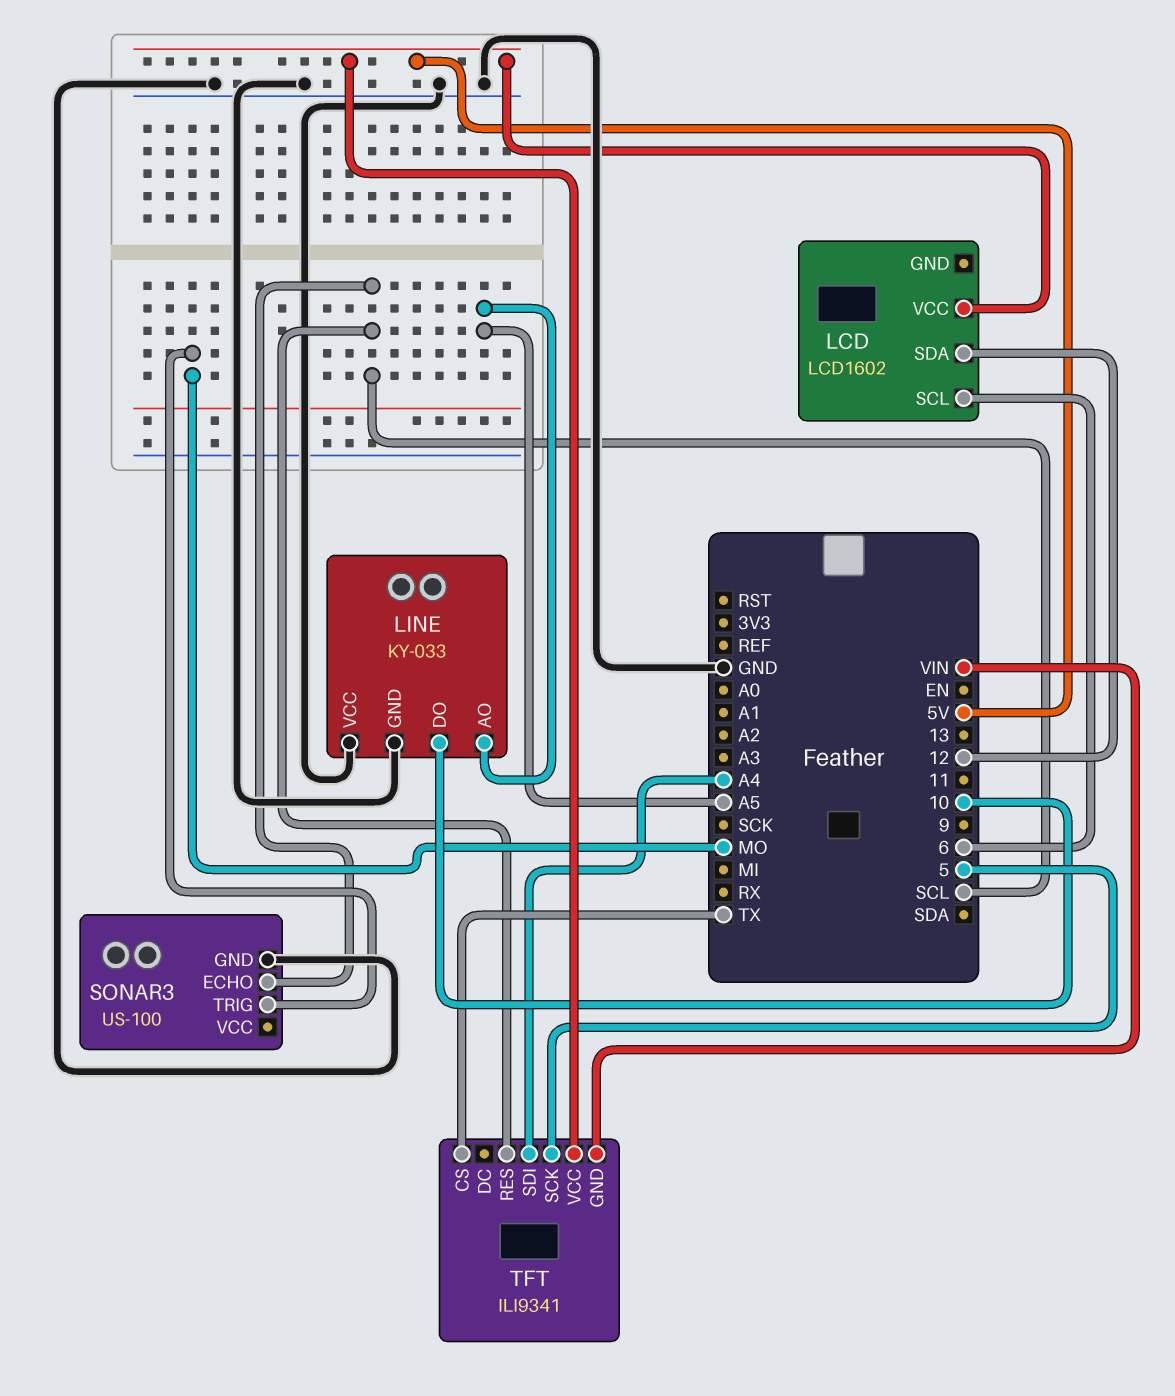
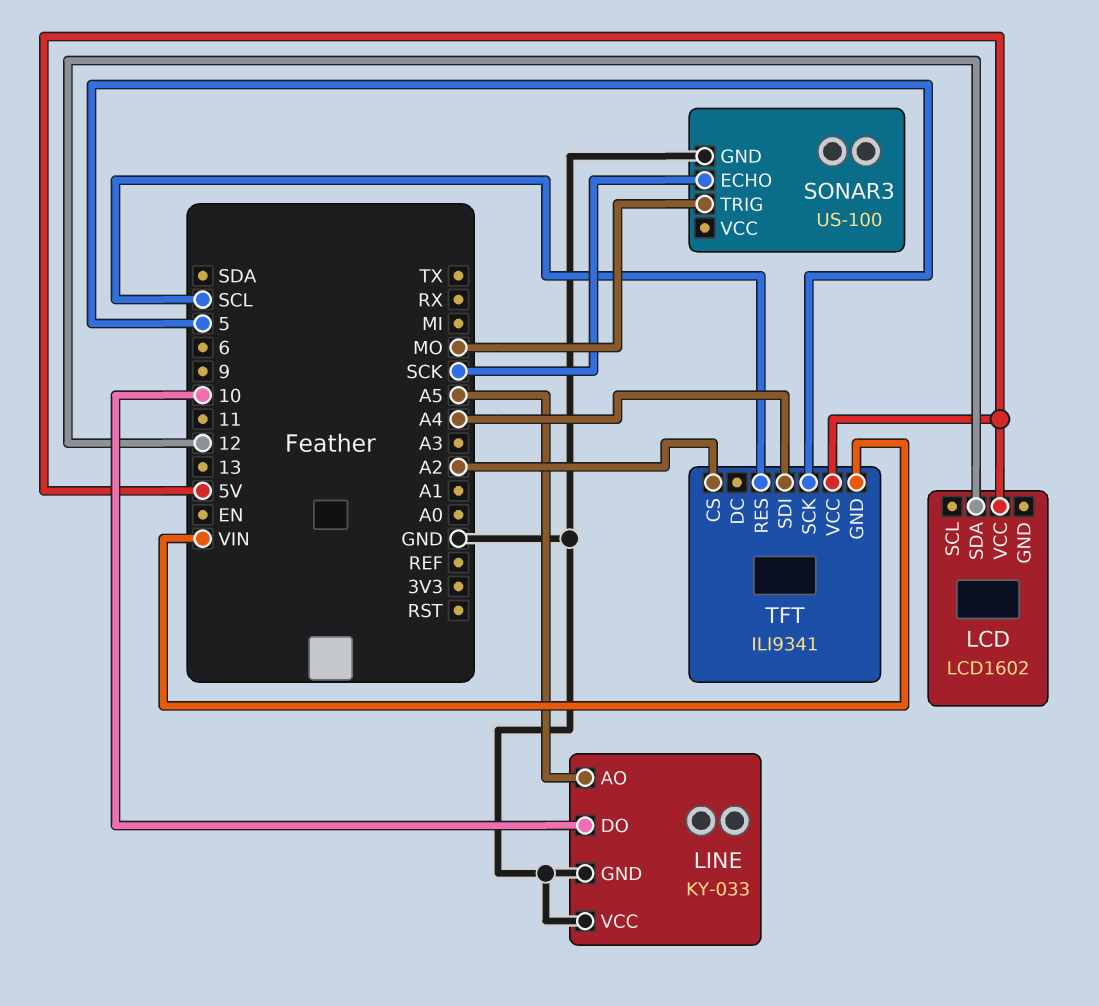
LCD pin SCL: 6 -> none
SONAR3 pin ECHO: SCL -> SCK
TFT pin CS: TX -> A2

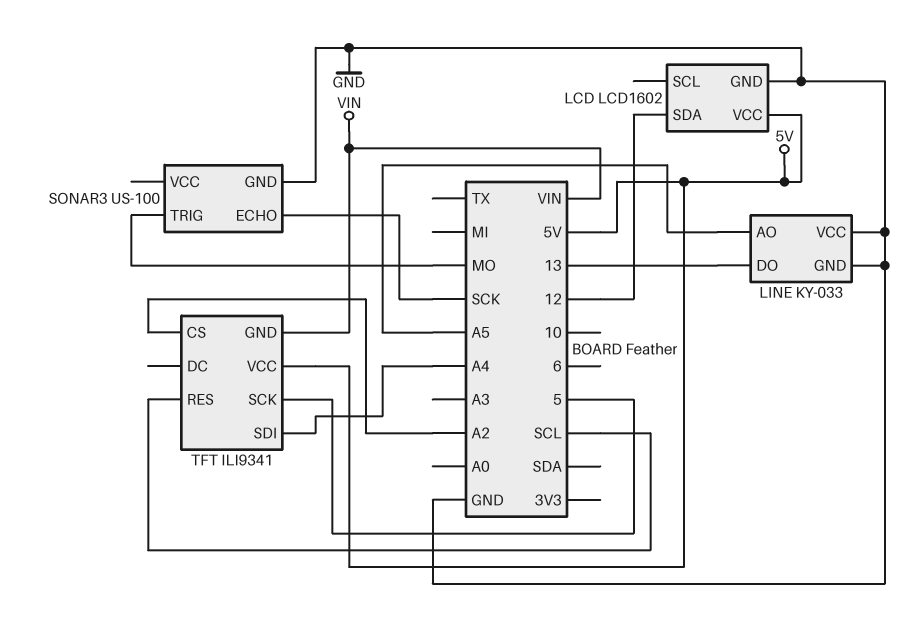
LCD pin GND: none -> GND
LINE pin DO: 10 -> 13

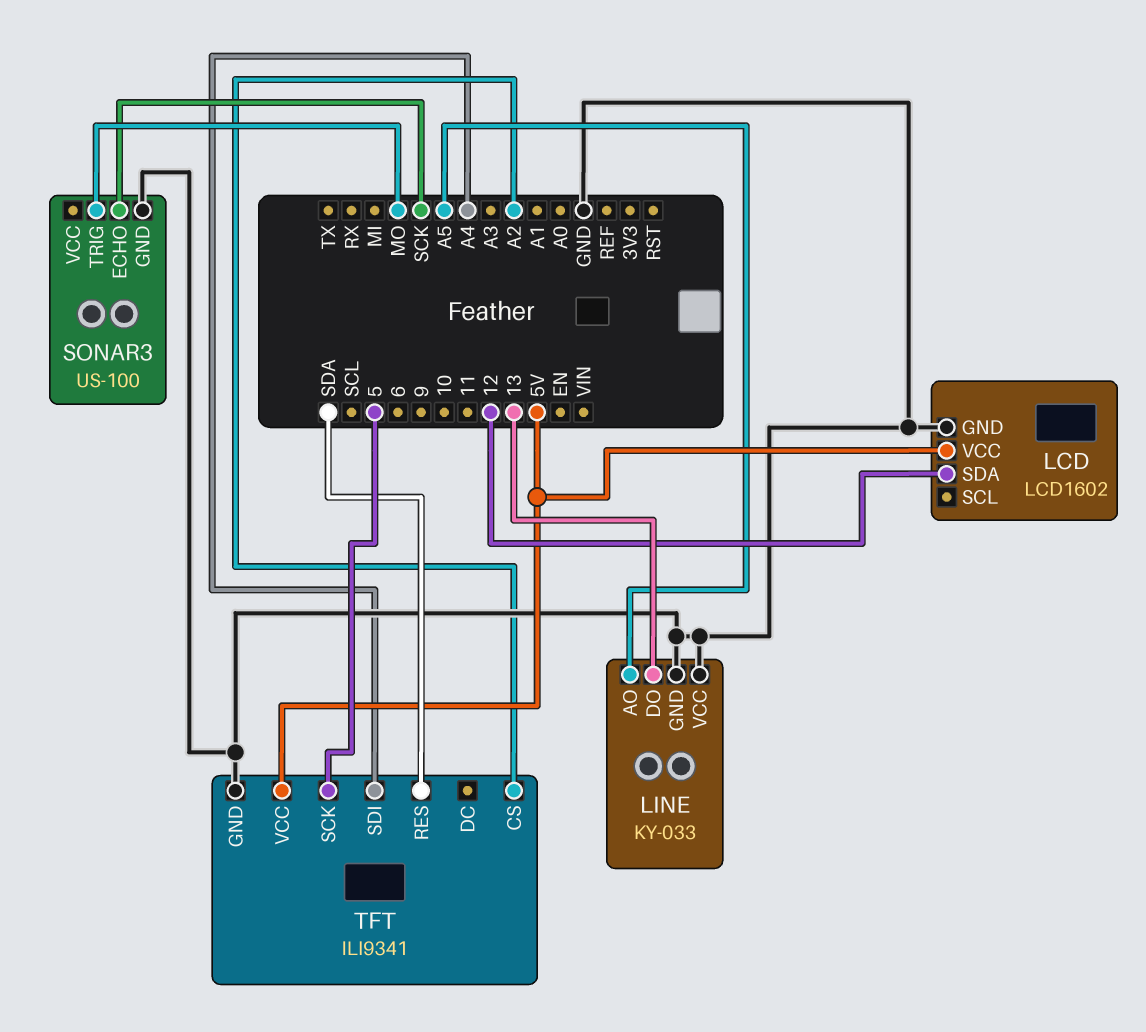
TFT pin GND: VIN -> GND
TFT pin RES: SCL -> SDA

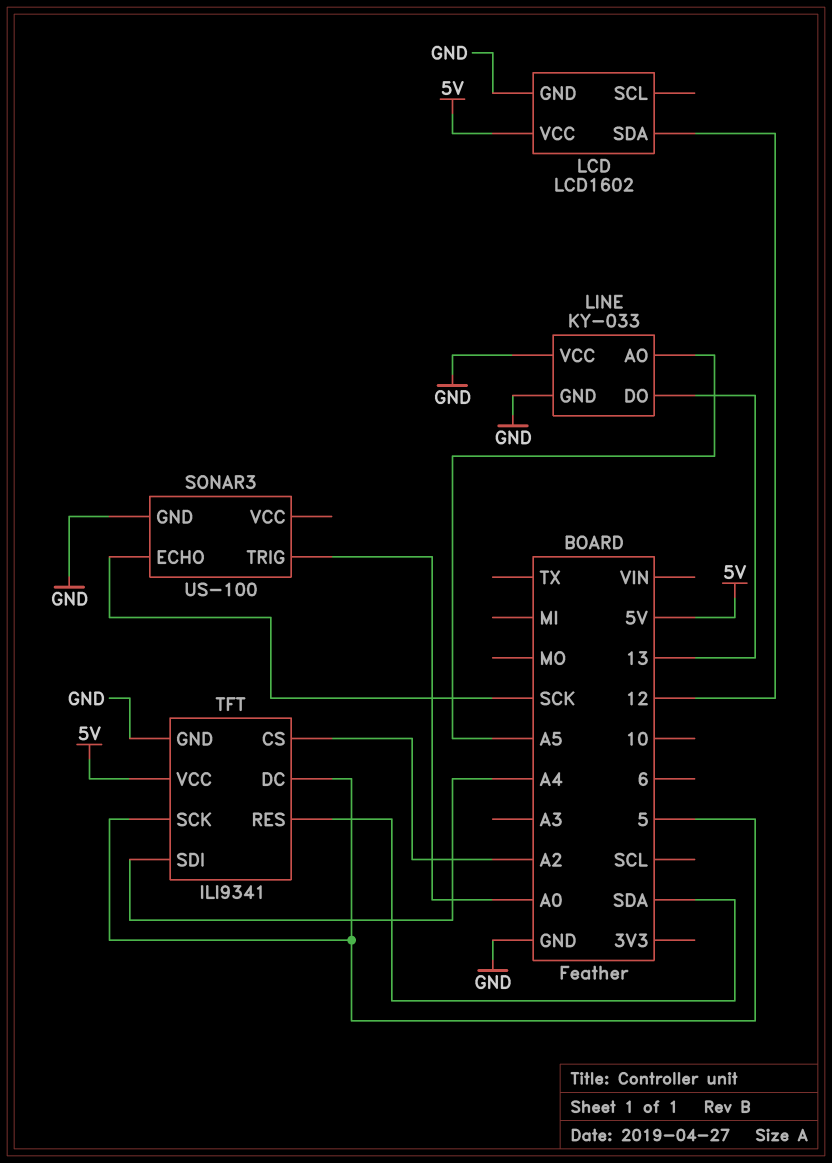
SONAR3 pin TRIG: MO -> A0
TFT pin DC: none -> 5

